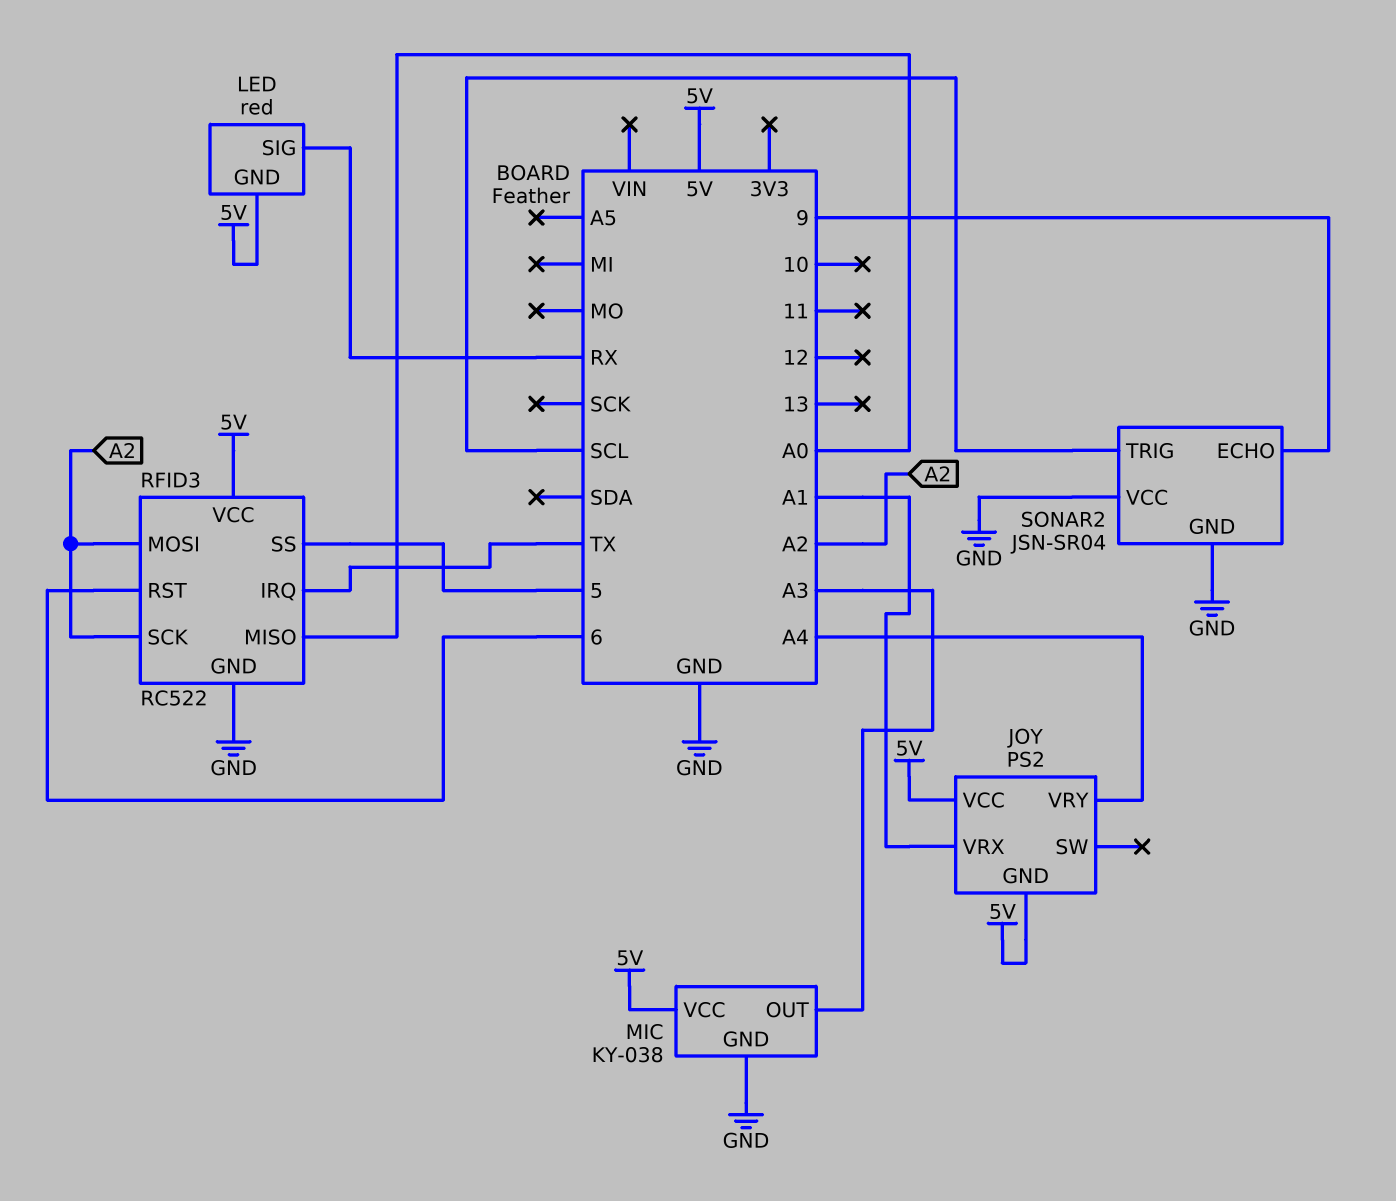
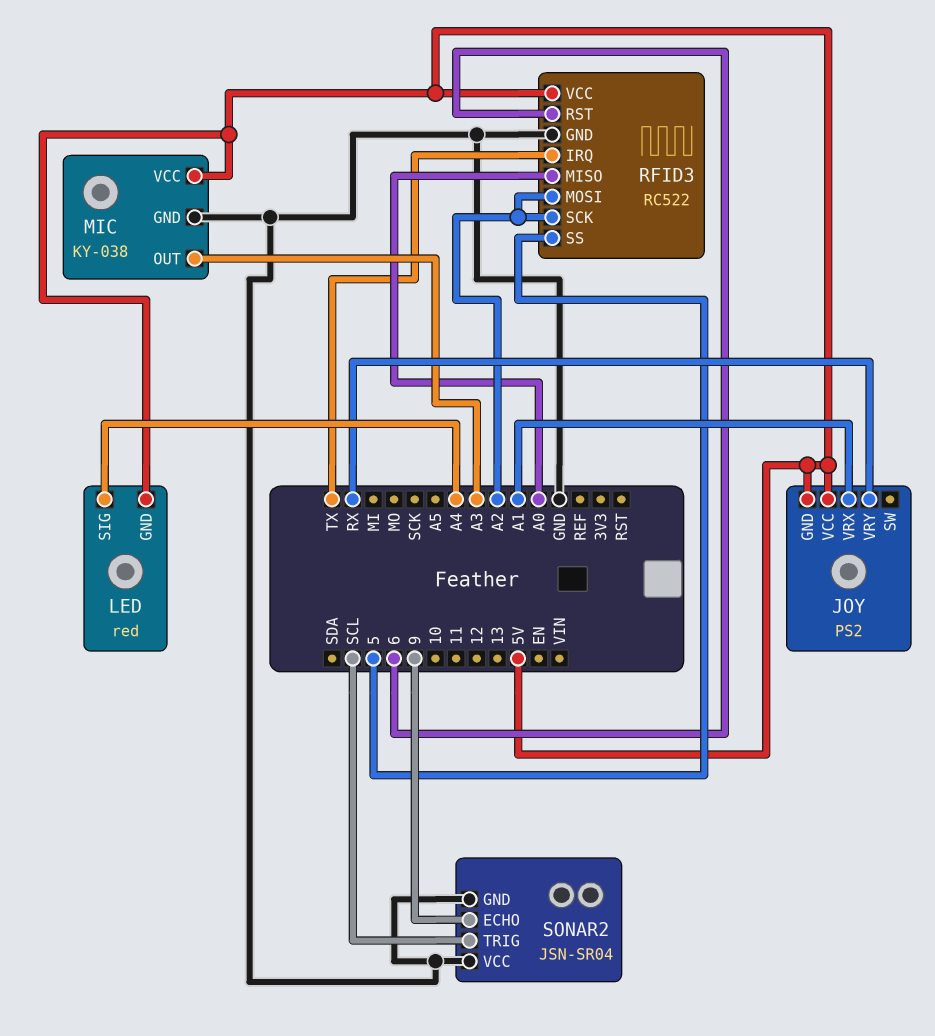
JOY pin VRY: A4 -> RX
LED pin SIG: RX -> A4

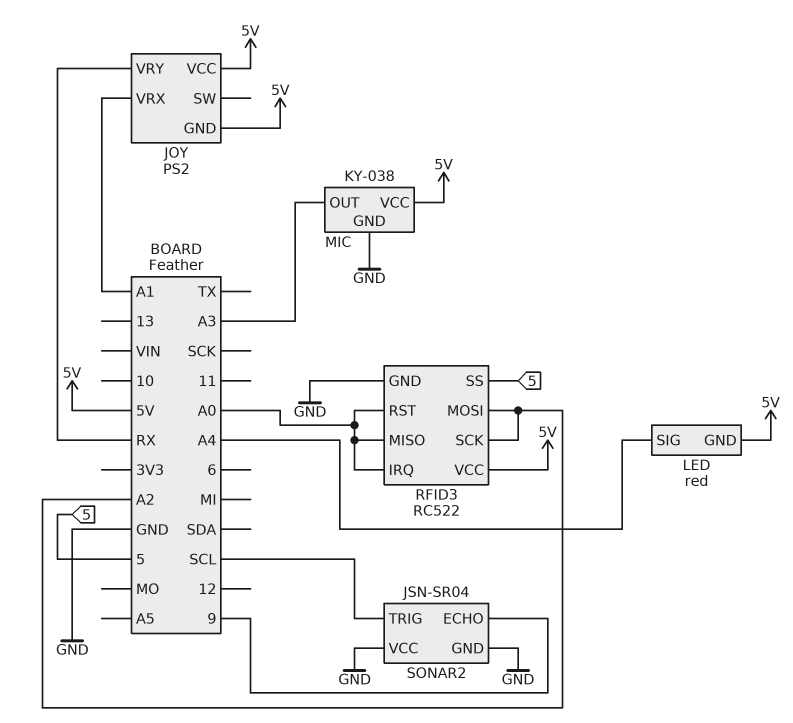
RFID3 pin IRQ: TX -> A0
RFID3 pin RST: 6 -> A0

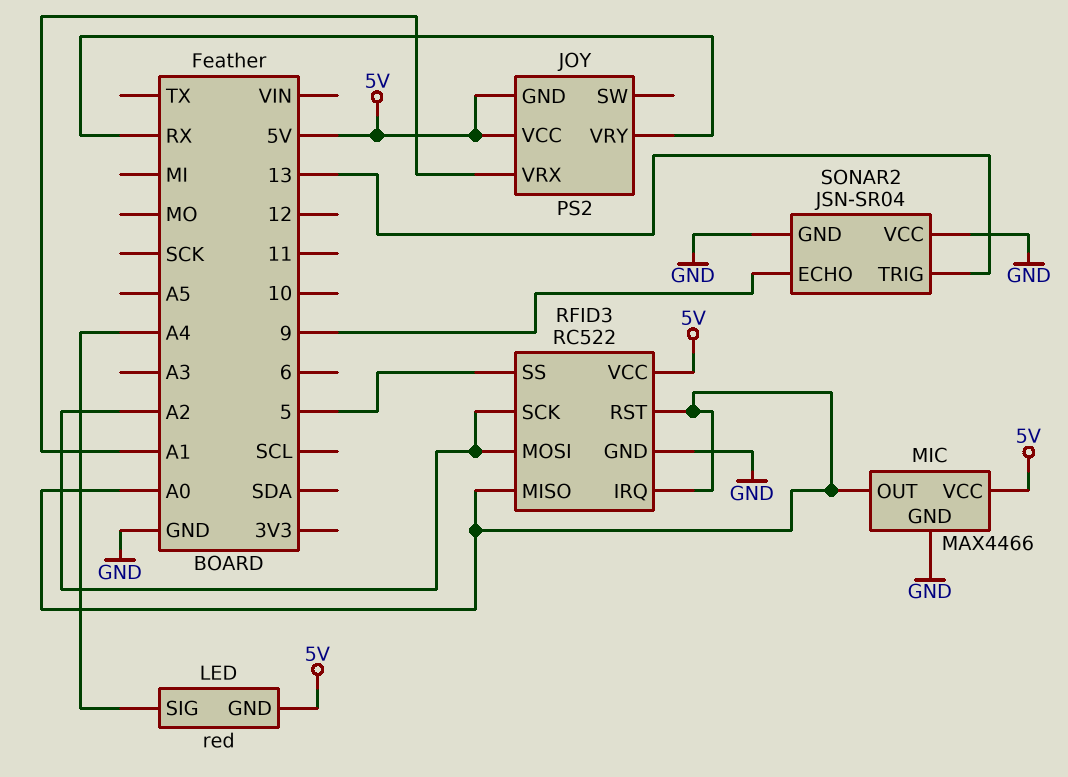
MIC: KY-038 -> MAX4466
MIC pin OUT: A3 -> A0
SONAR2 pin TRIG: SCL -> 13

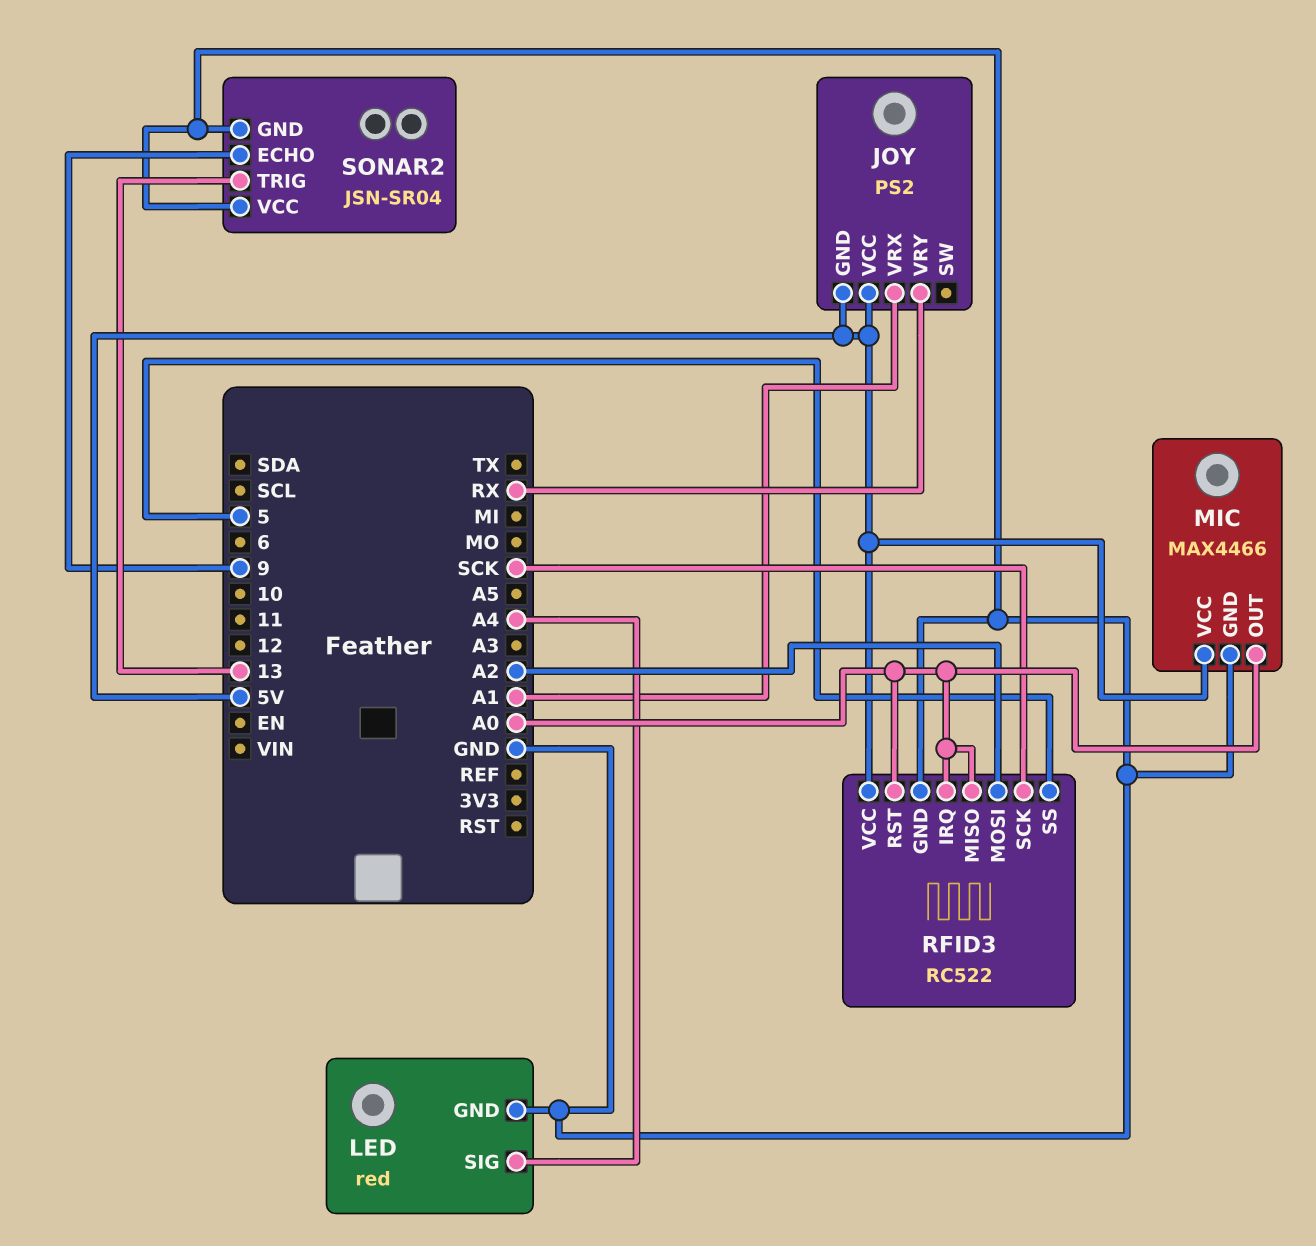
LED pin GND: 5V -> GND
RFID3 pin SCK: A2 -> SCK

